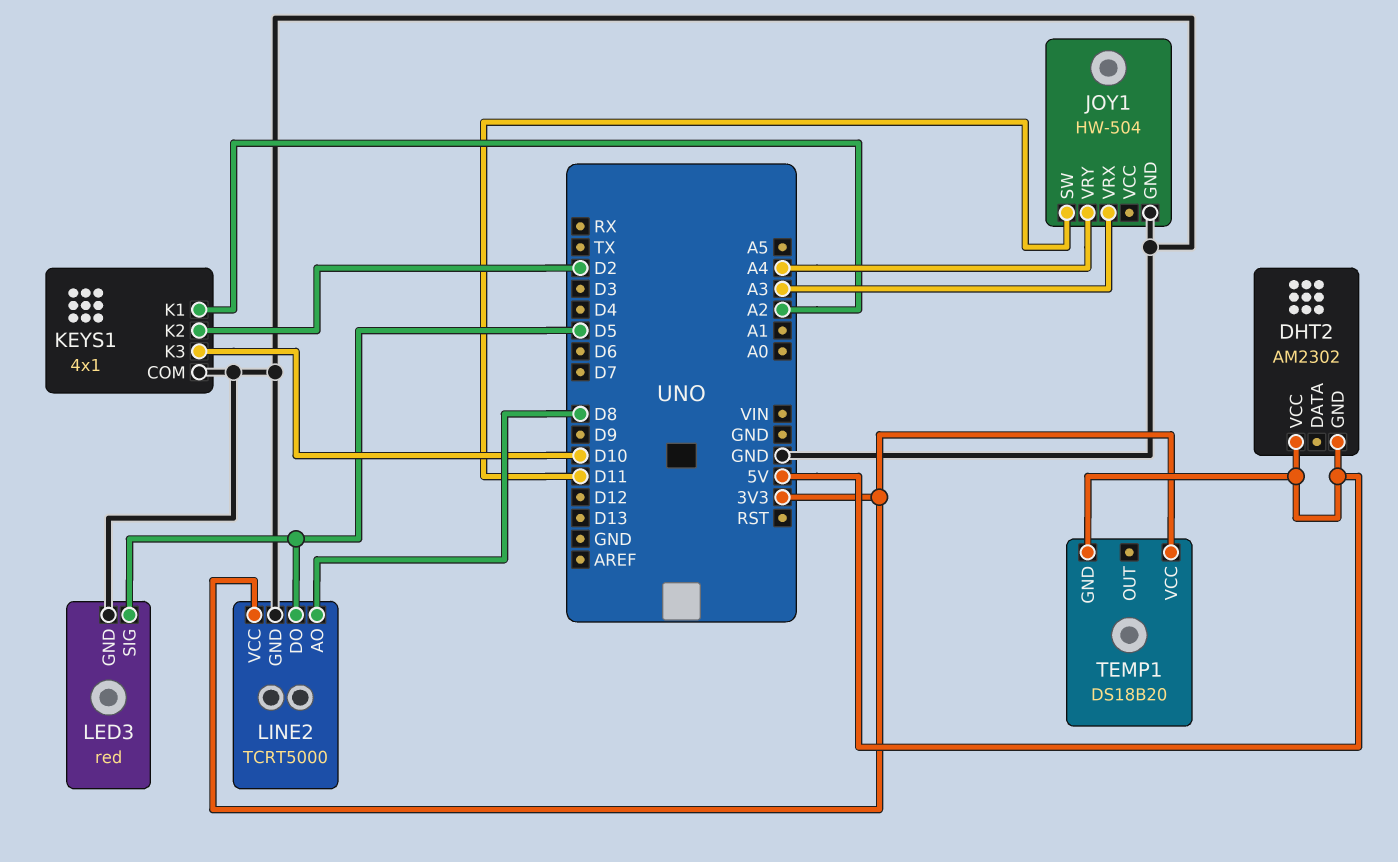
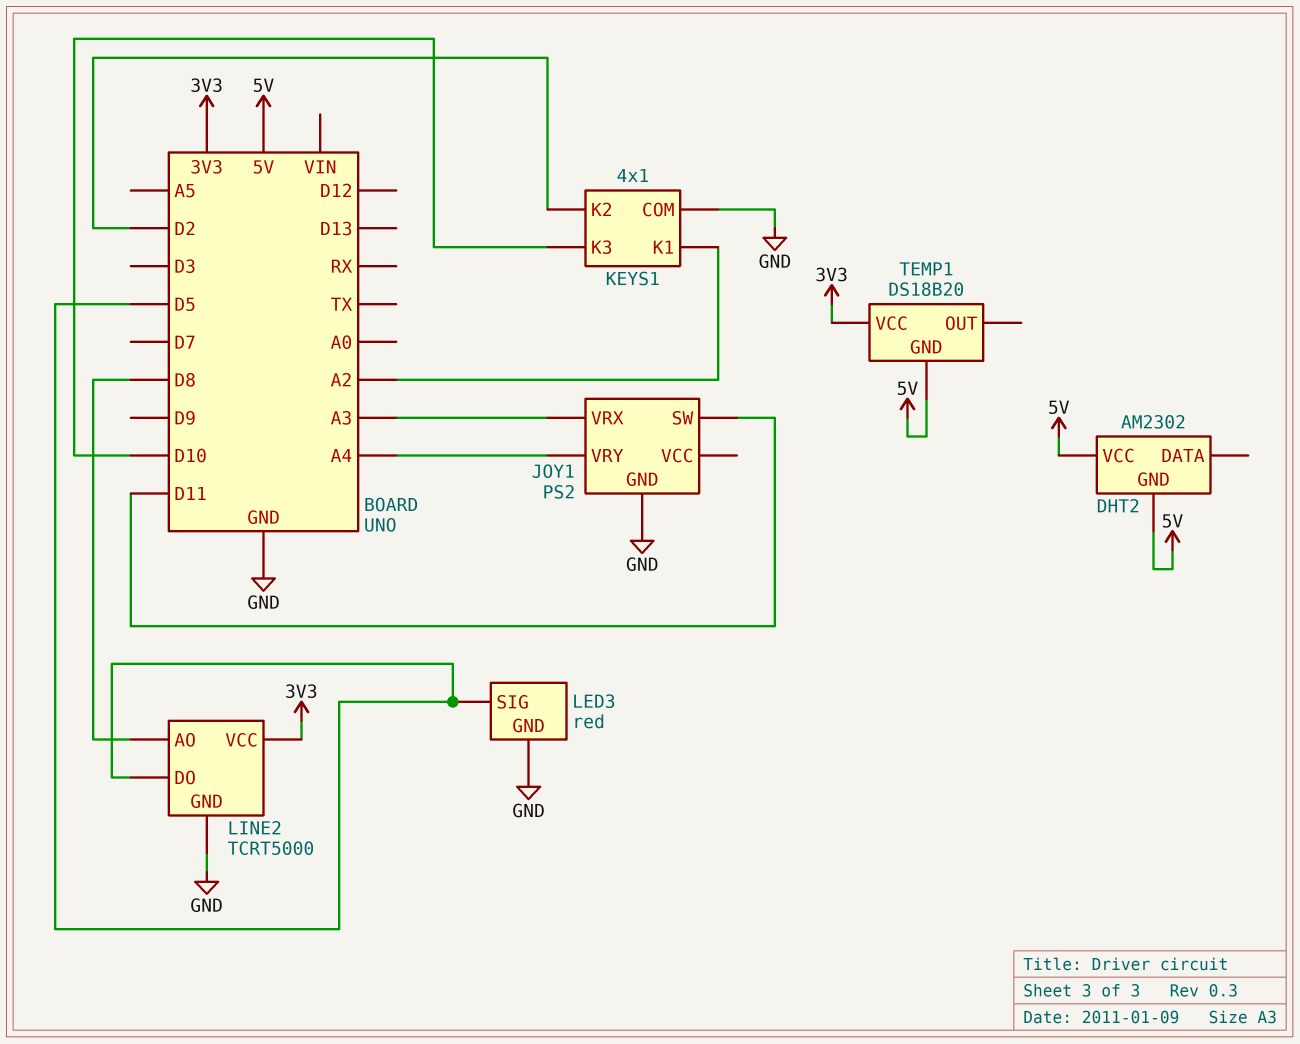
JOY1: HW-504 -> PS2

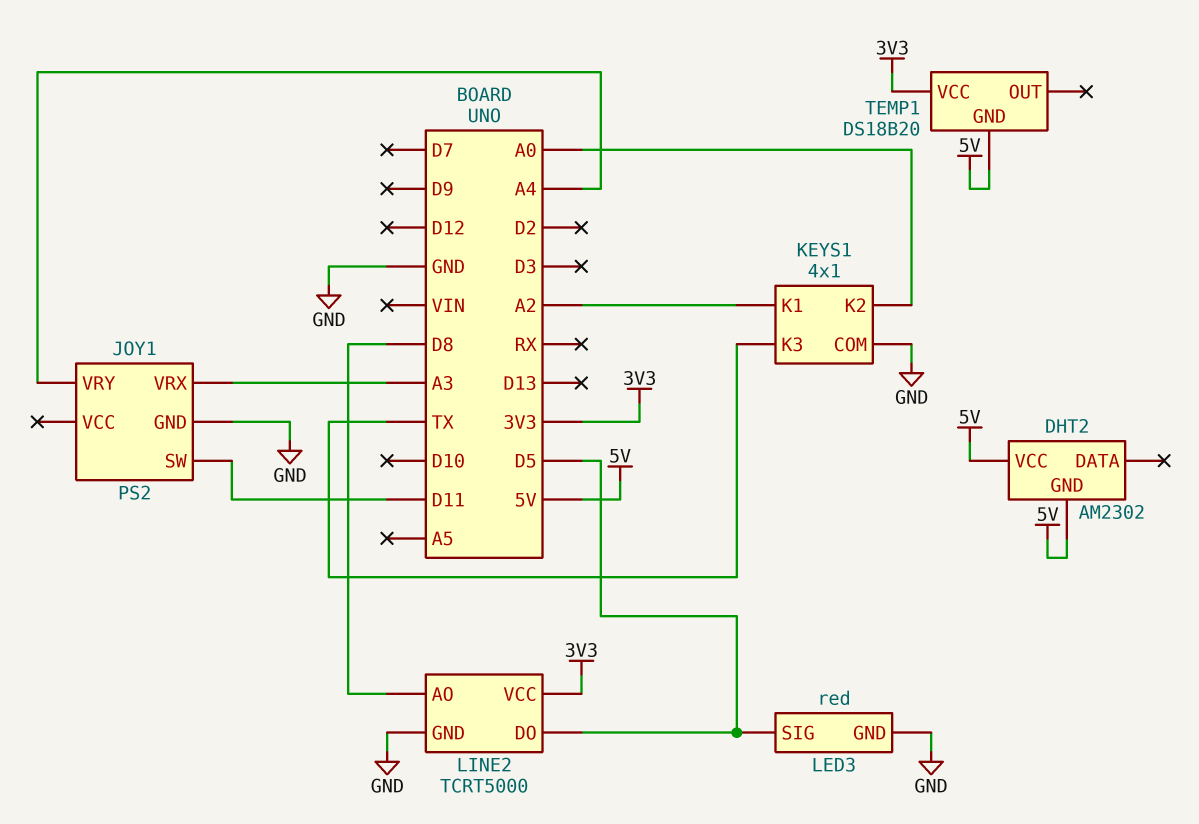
KEYS1 pin K2: D2 -> A0
KEYS1 pin K3: D10 -> TX

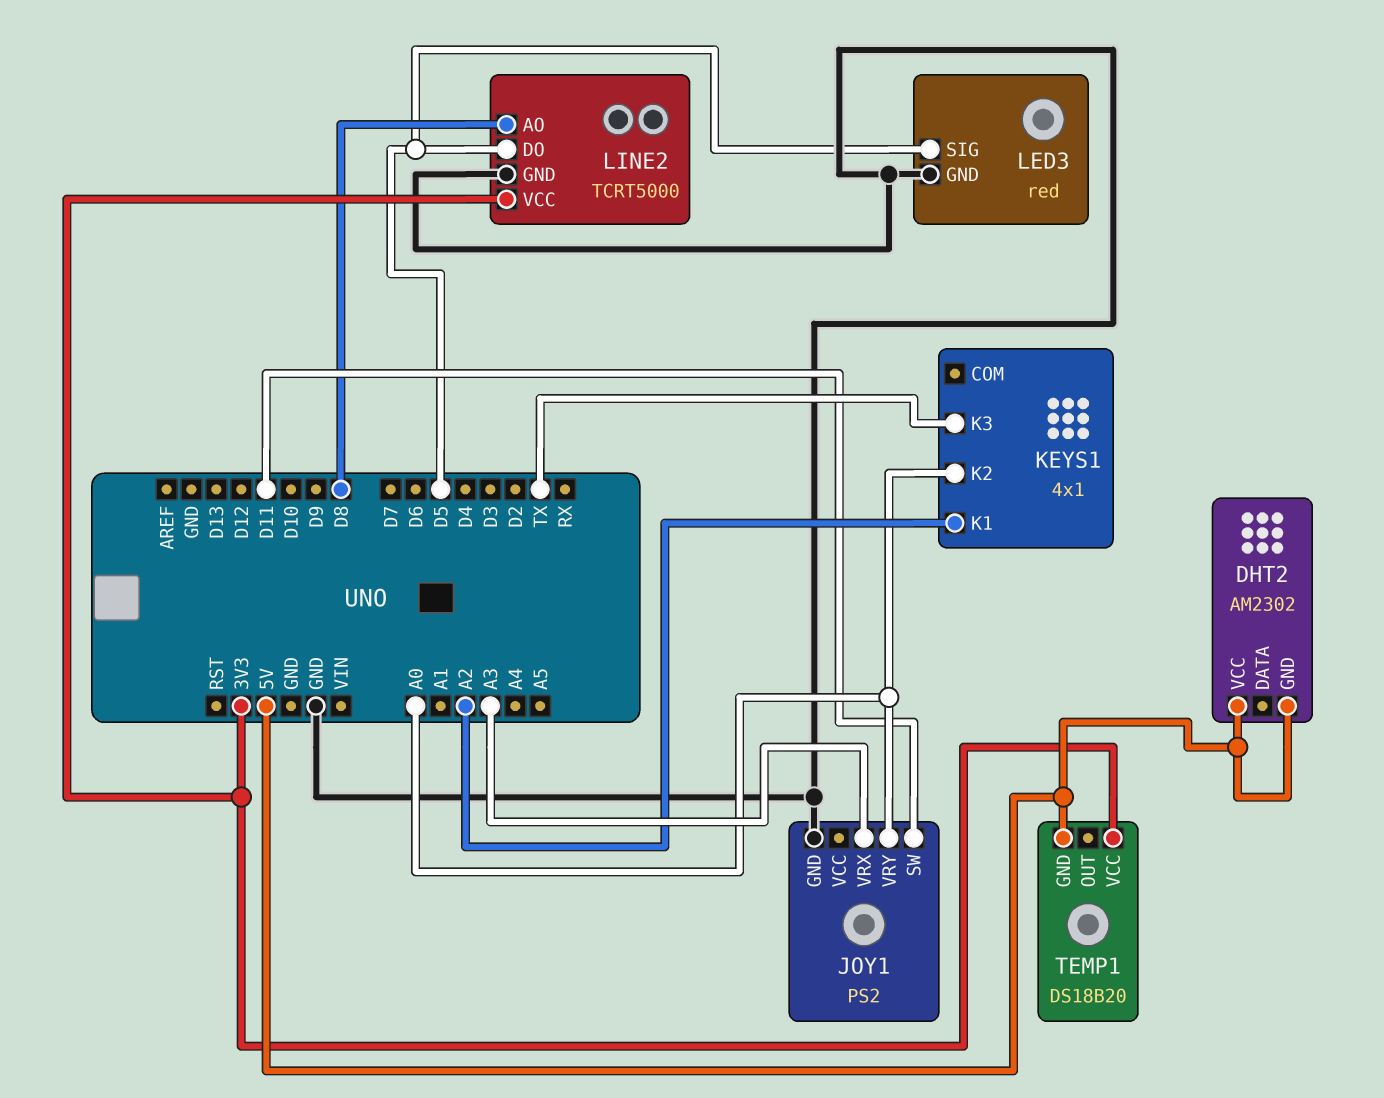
JOY1 pin VRY: A4 -> A0
KEYS1 pin COM: GND -> none

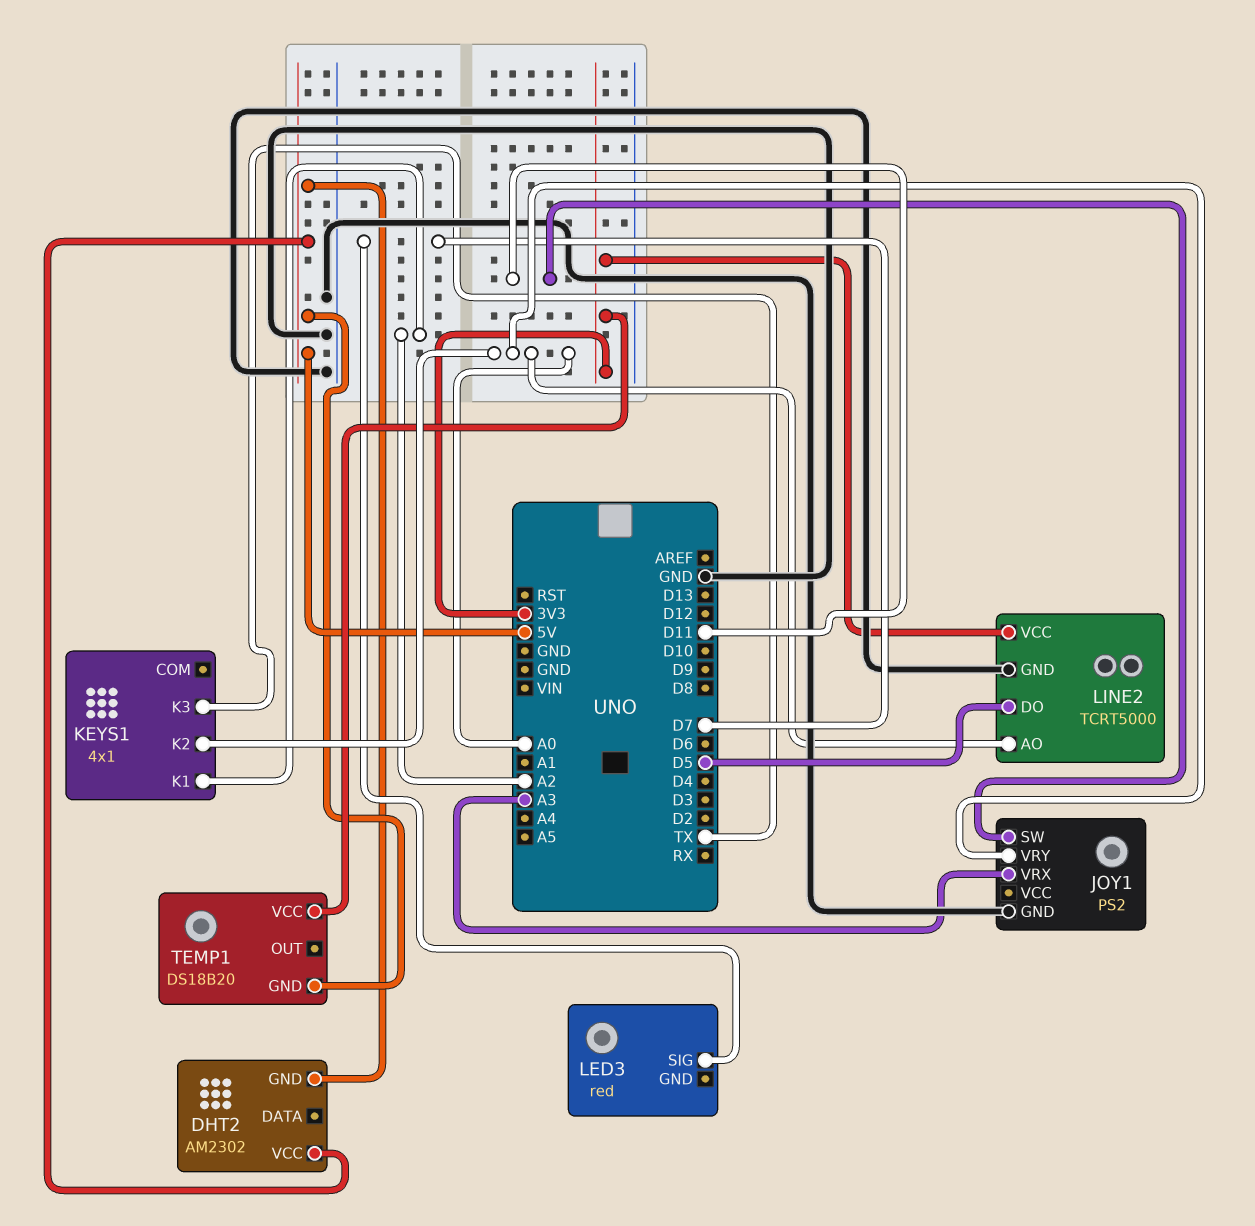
LED3 pin GND: GND -> none
LED3 pin SIG: D5 -> D7
LINE2 pin AO: D8 -> A0

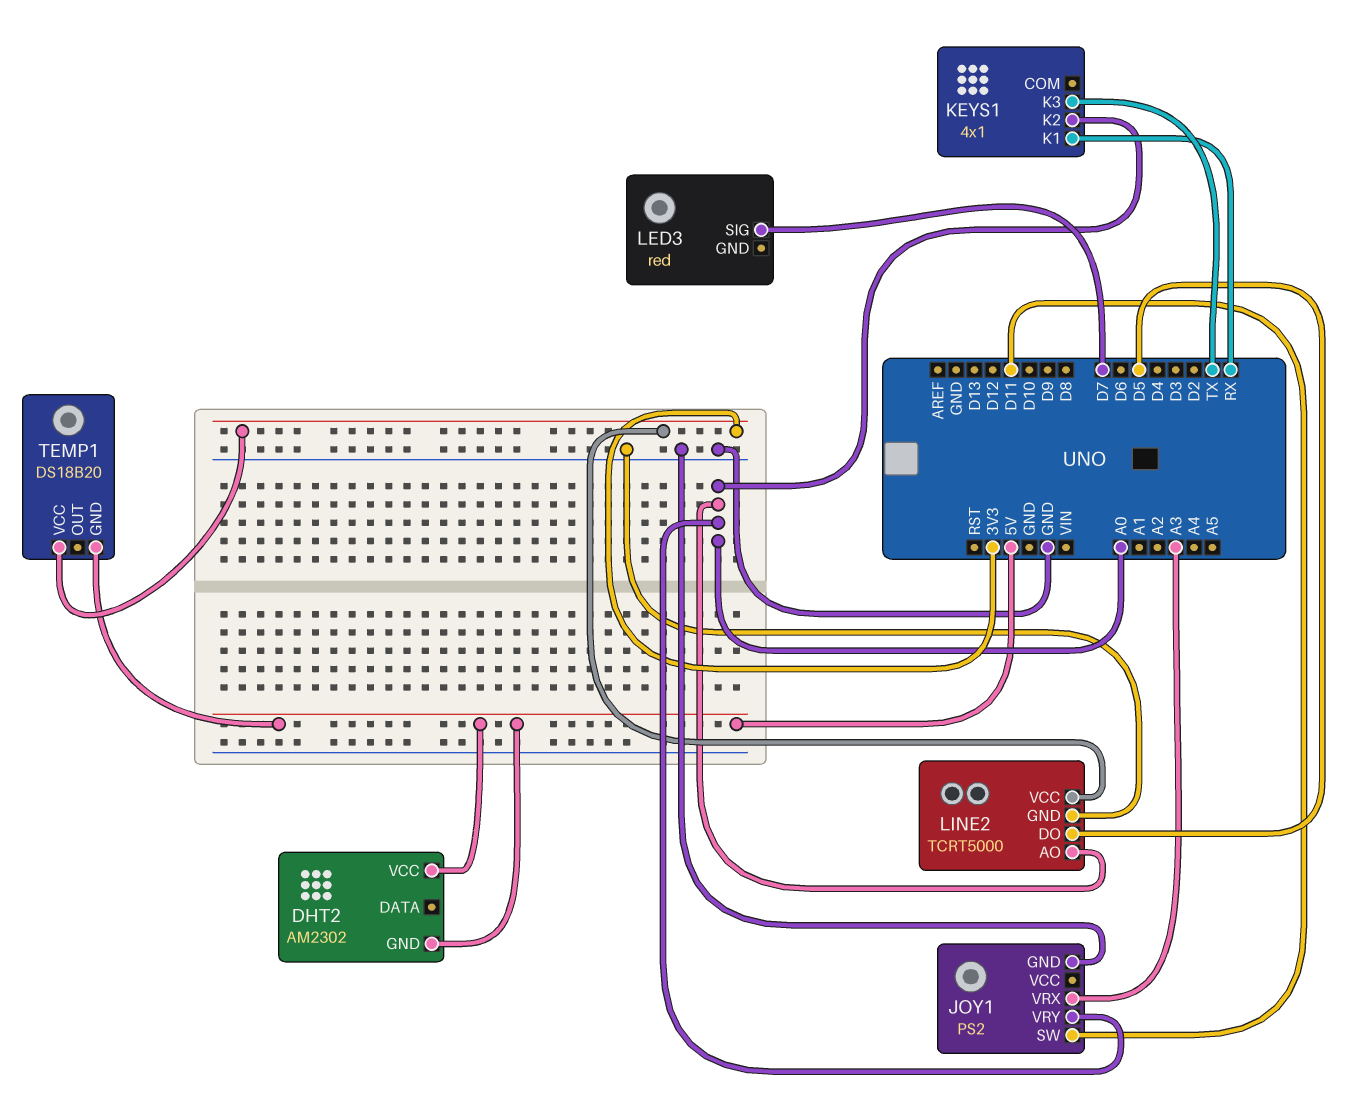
KEYS1 pin K1: A2 -> RX

